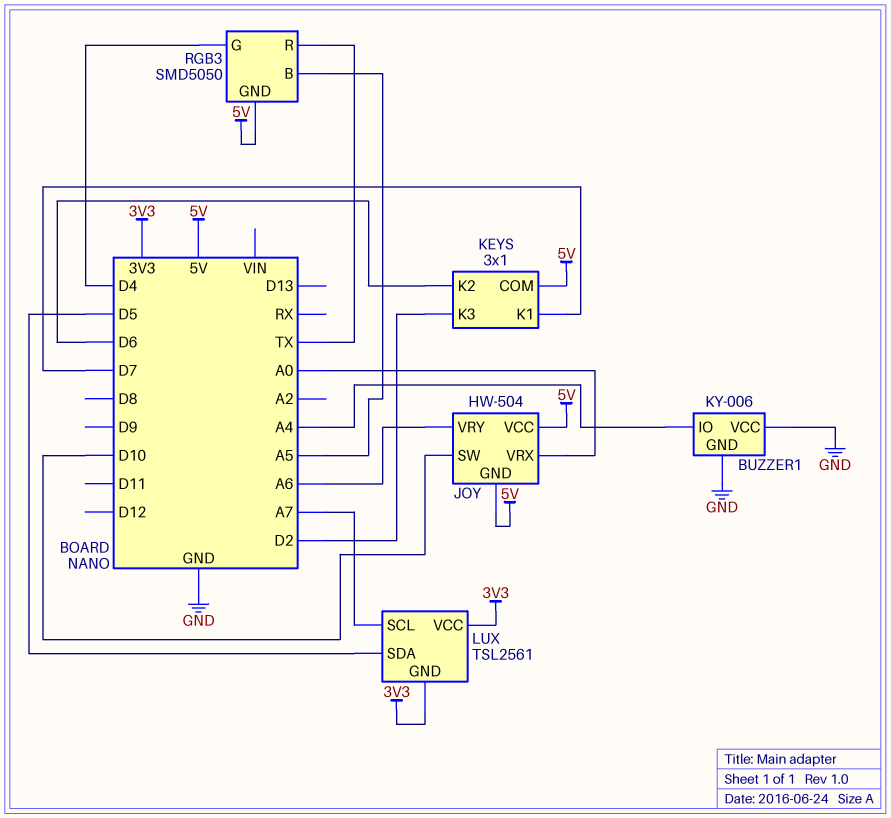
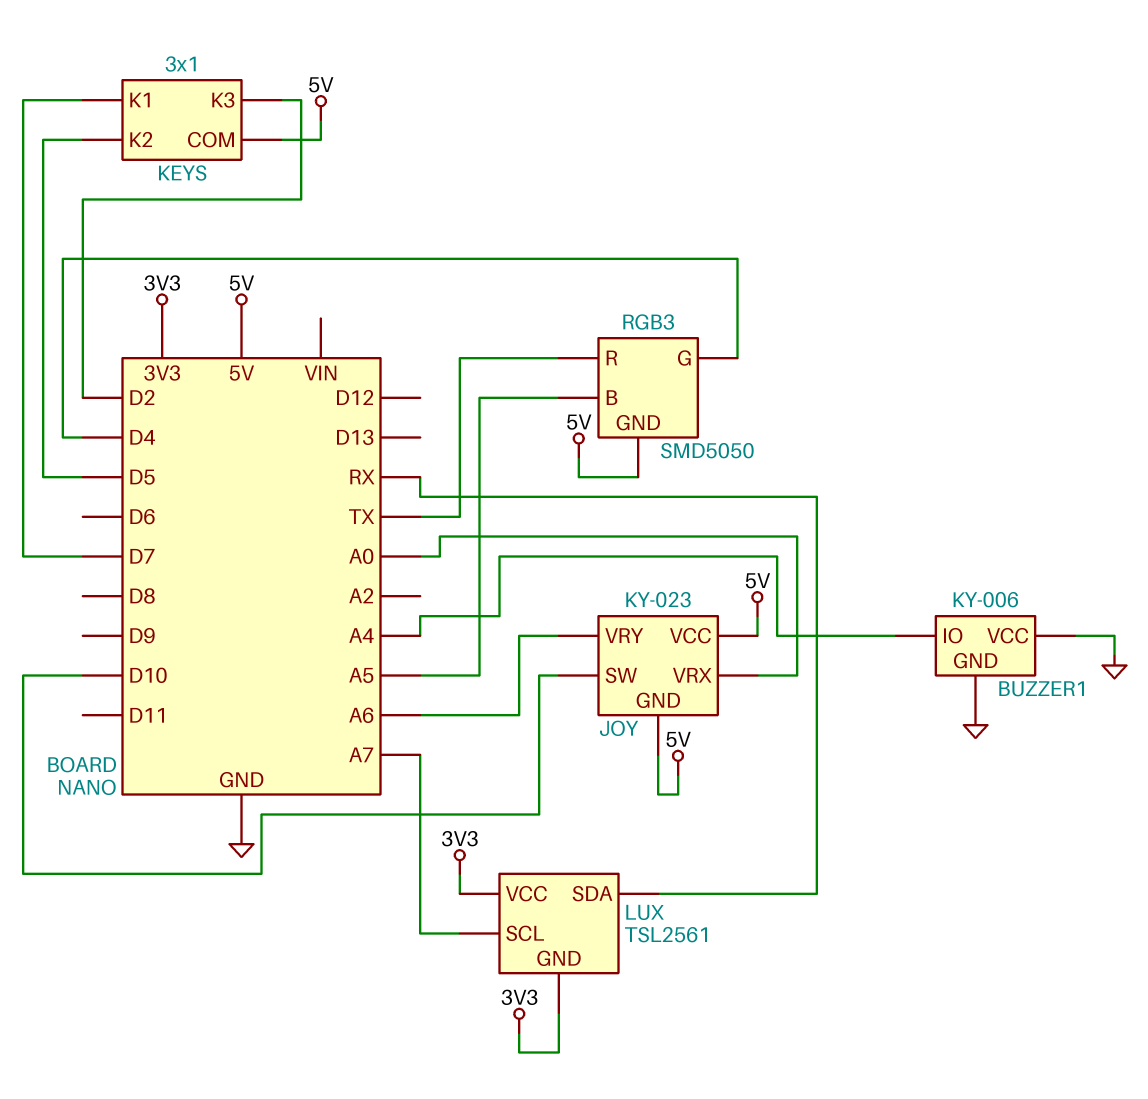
JOY: HW-504 -> KY-023
KEYS pin K2: D6 -> D5
LUX pin SDA: D5 -> RX

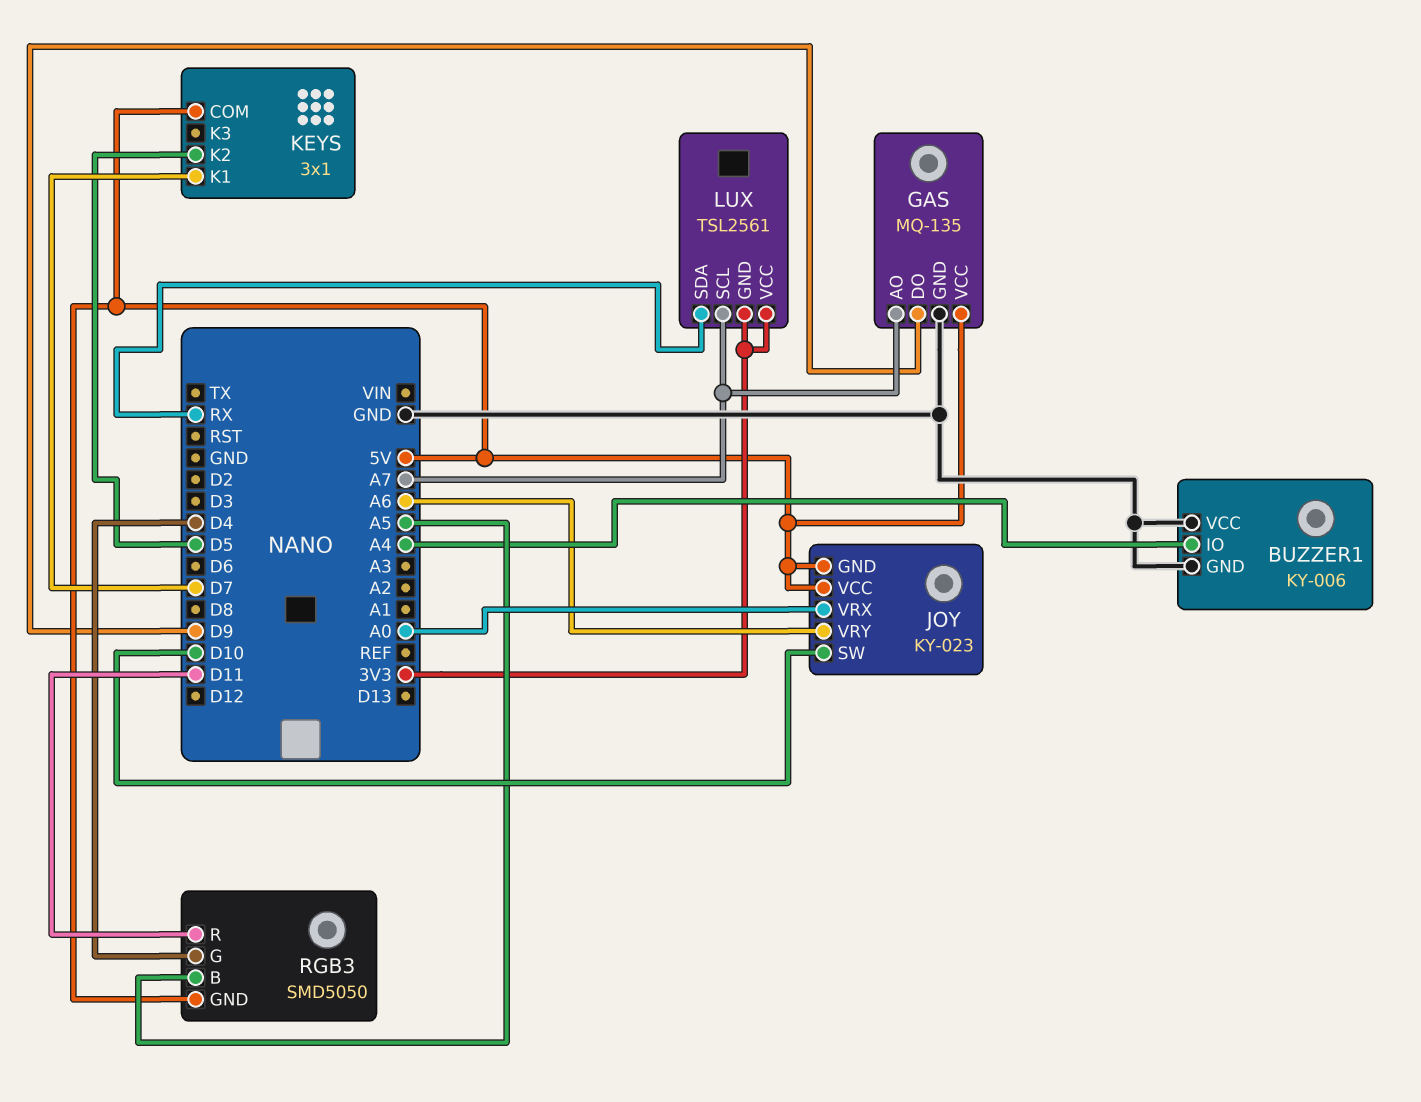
GAS: none -> MQ-135
GAS pin AO: none -> A7
GAS pin DO: none -> D9
GAS pin GND: none -> GND
GAS pin VCC: none -> 5V
KEYS pin K3: D2 -> none
RGB3 pin R: TX -> D11

